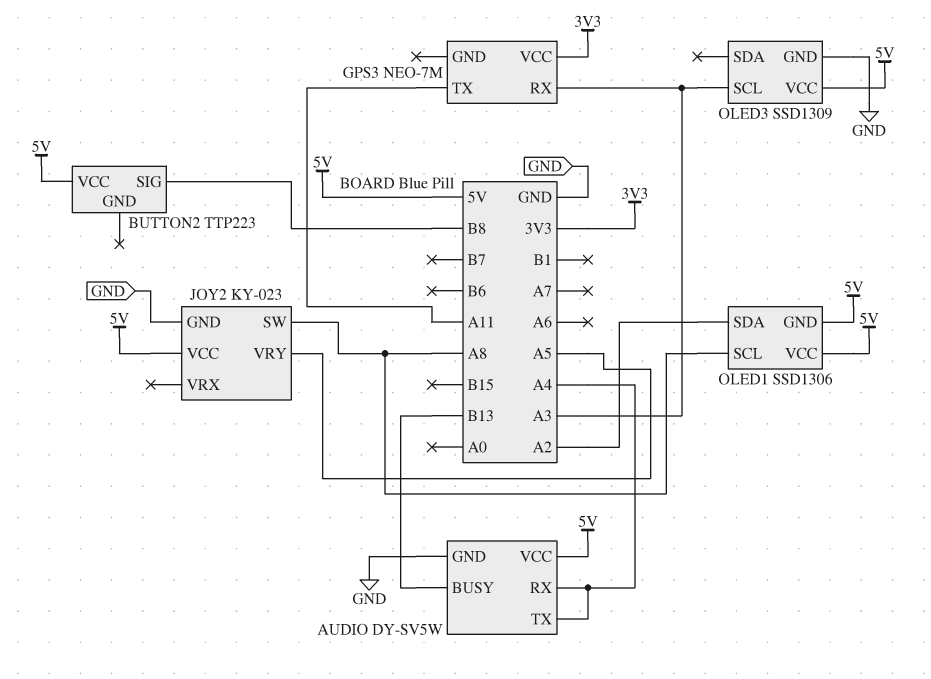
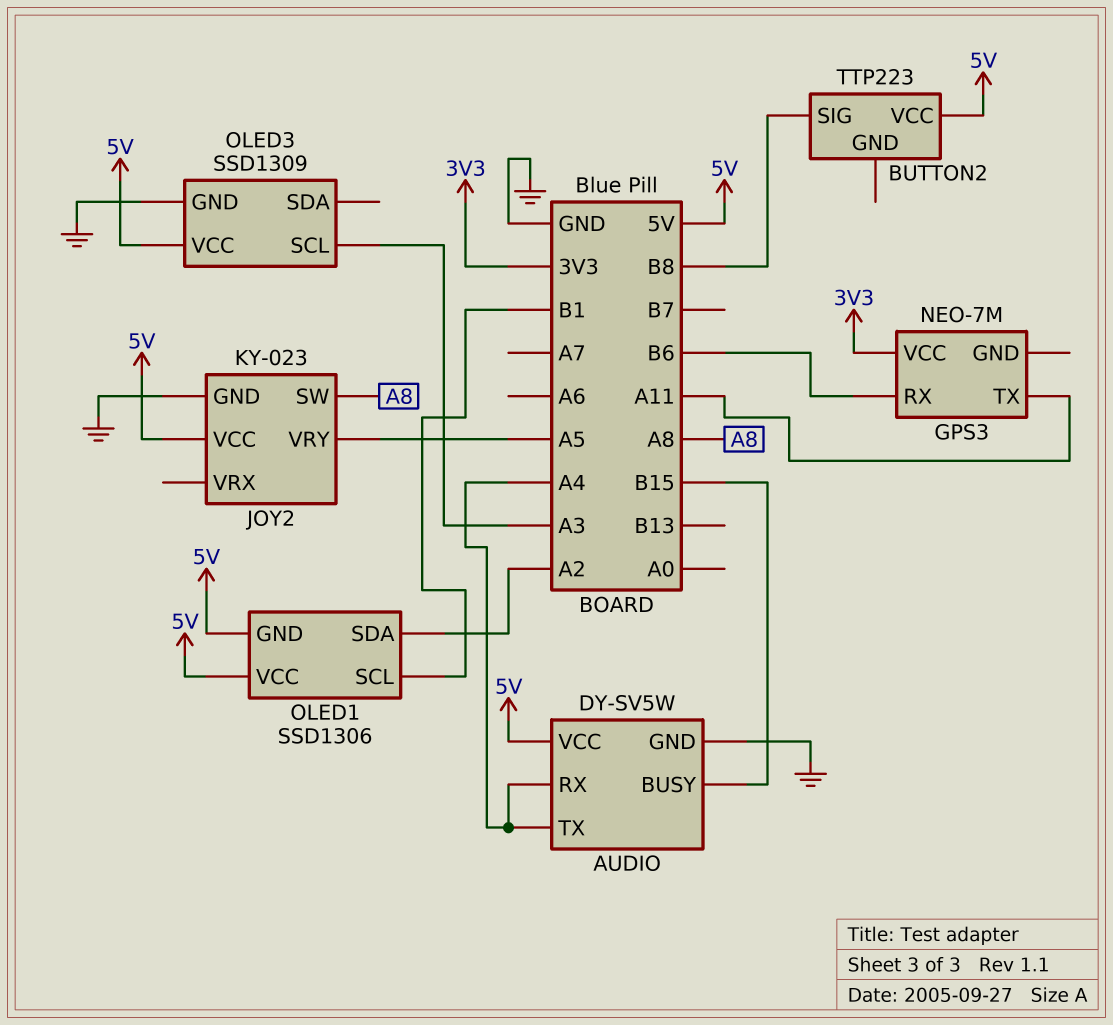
AUDIO pin BUSY: B13 -> B15
GPS3 pin RX: A3 -> B6
OLED1 pin SCL: A8 -> B1

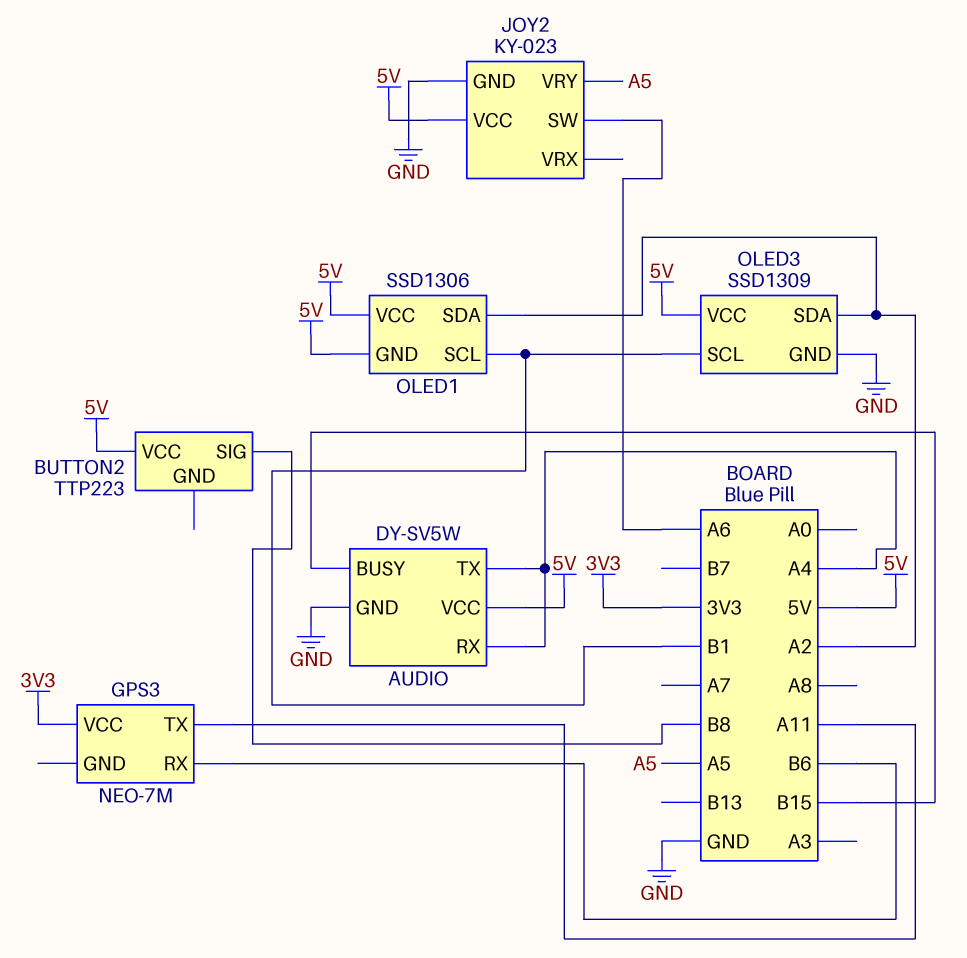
JOY2 pin SW: A8 -> A6
OLED3 pin SCL: A3 -> B1
OLED3 pin SDA: none -> A2

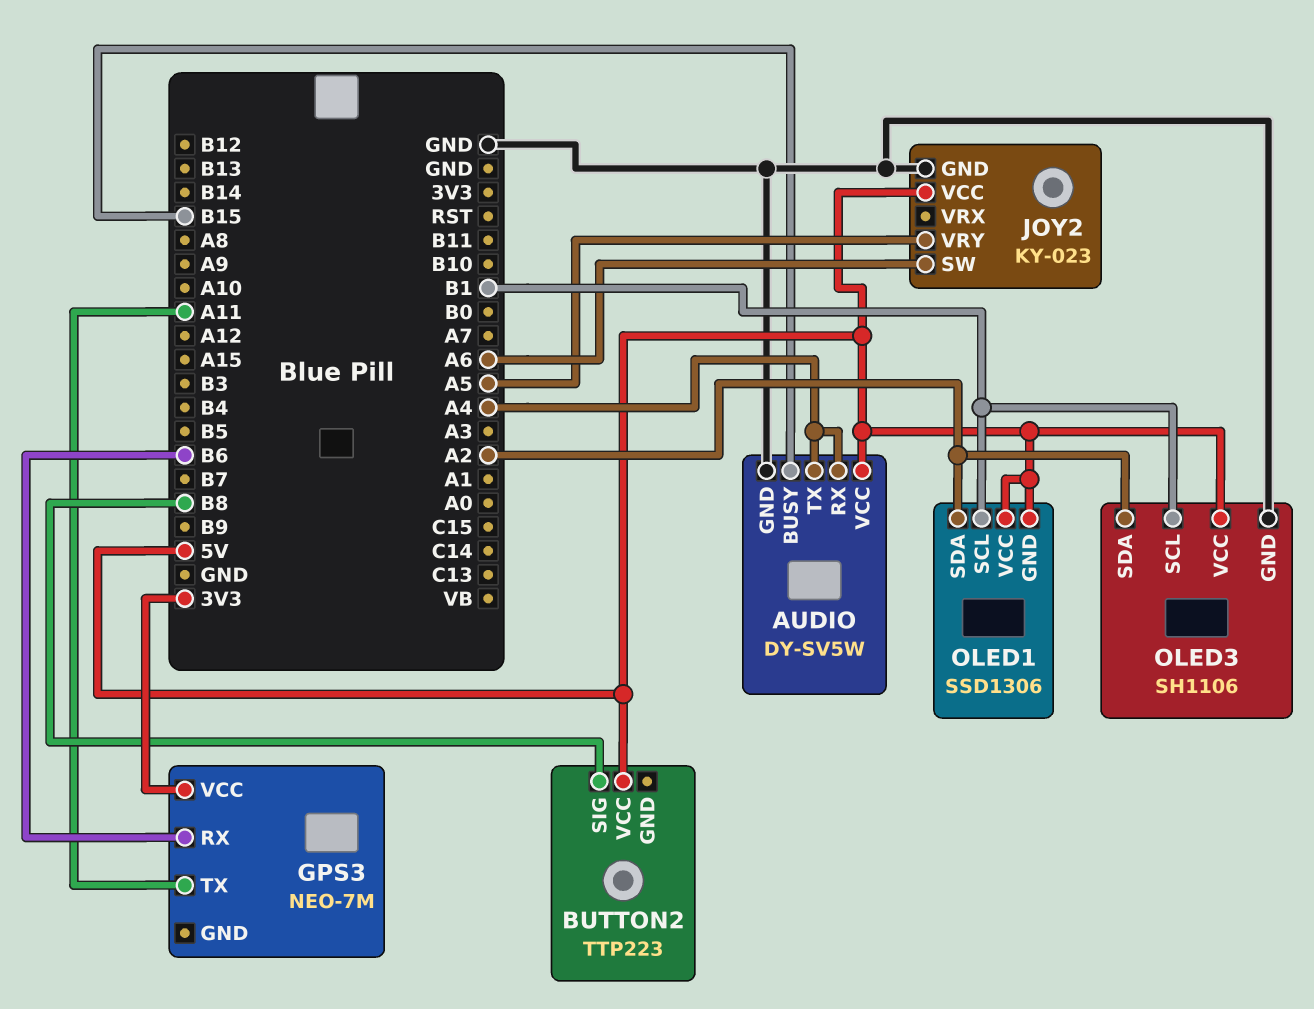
OLED3: SSD1309 -> SH1106

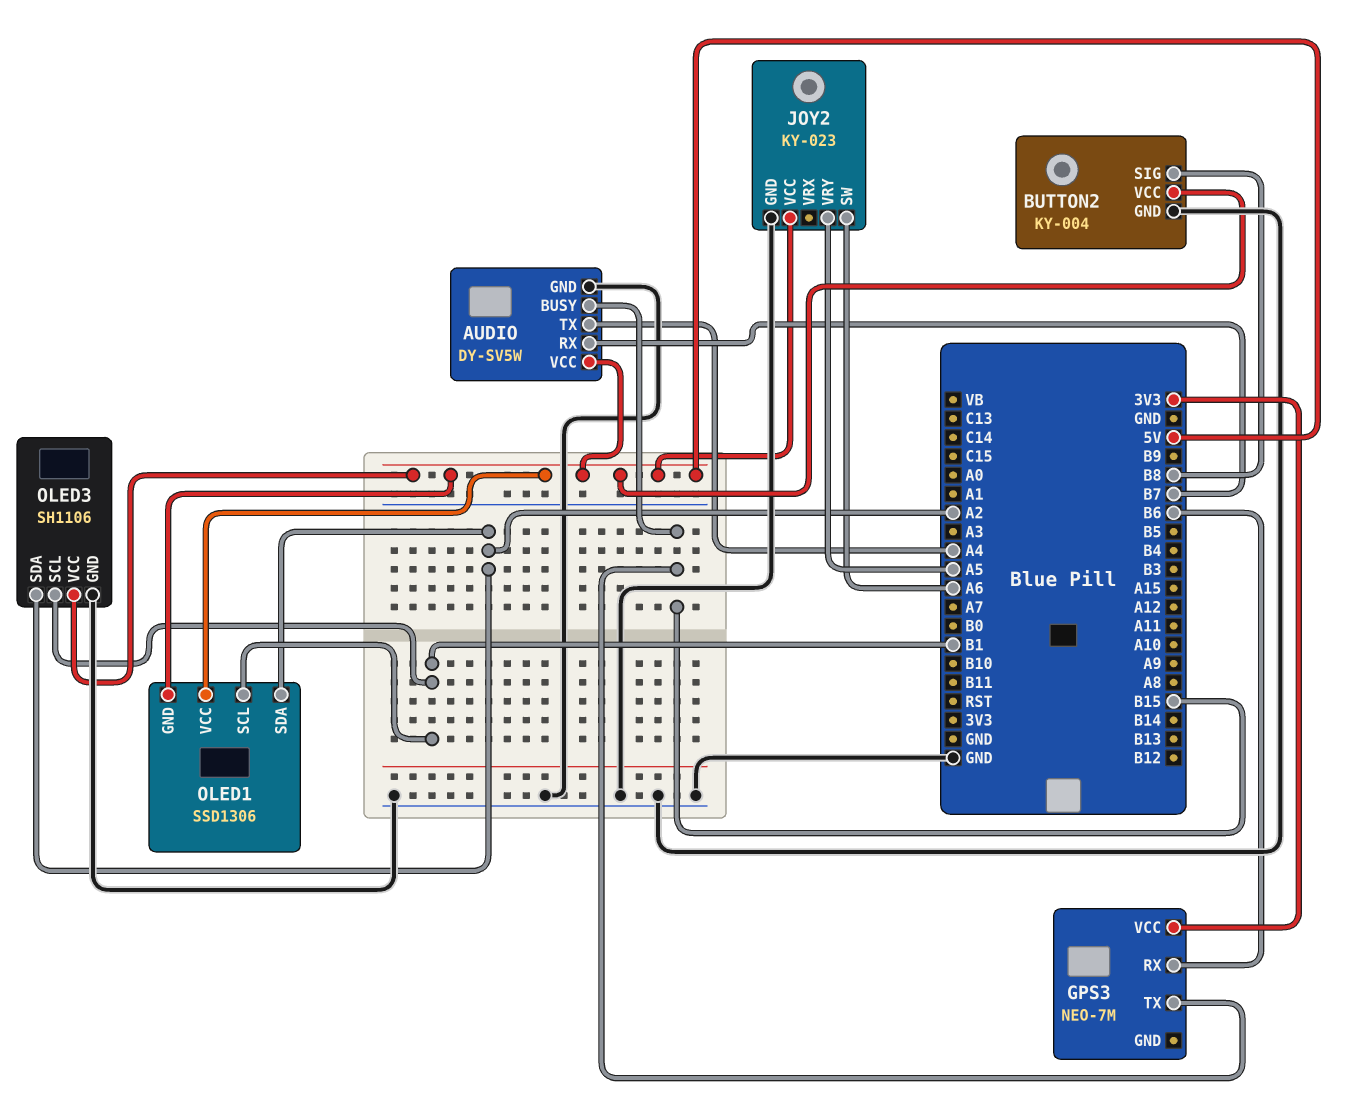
AUDIO pin RX: A4 -> B7
BUTTON2: TTP223 -> KY-004
BUTTON2 pin GND: none -> GND
GPS3 pin TX: A11 -> B15

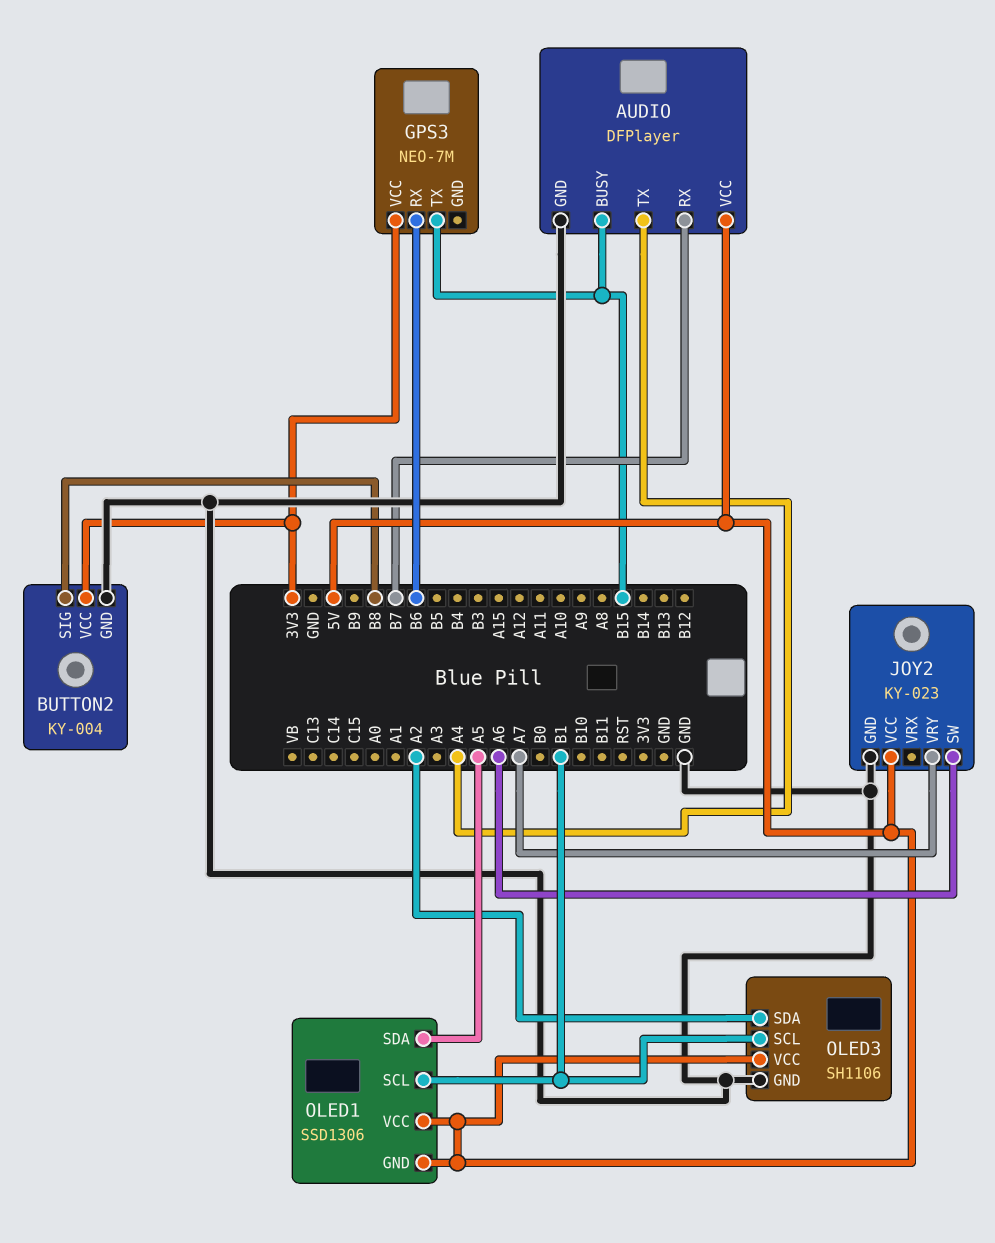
AUDIO: DY-SV5W -> DFPlayer
BUTTON2 pin VCC: 5V -> 3V3
JOY2 pin VRY: A5 -> A7
OLED1 pin SDA: A2 -> A5

